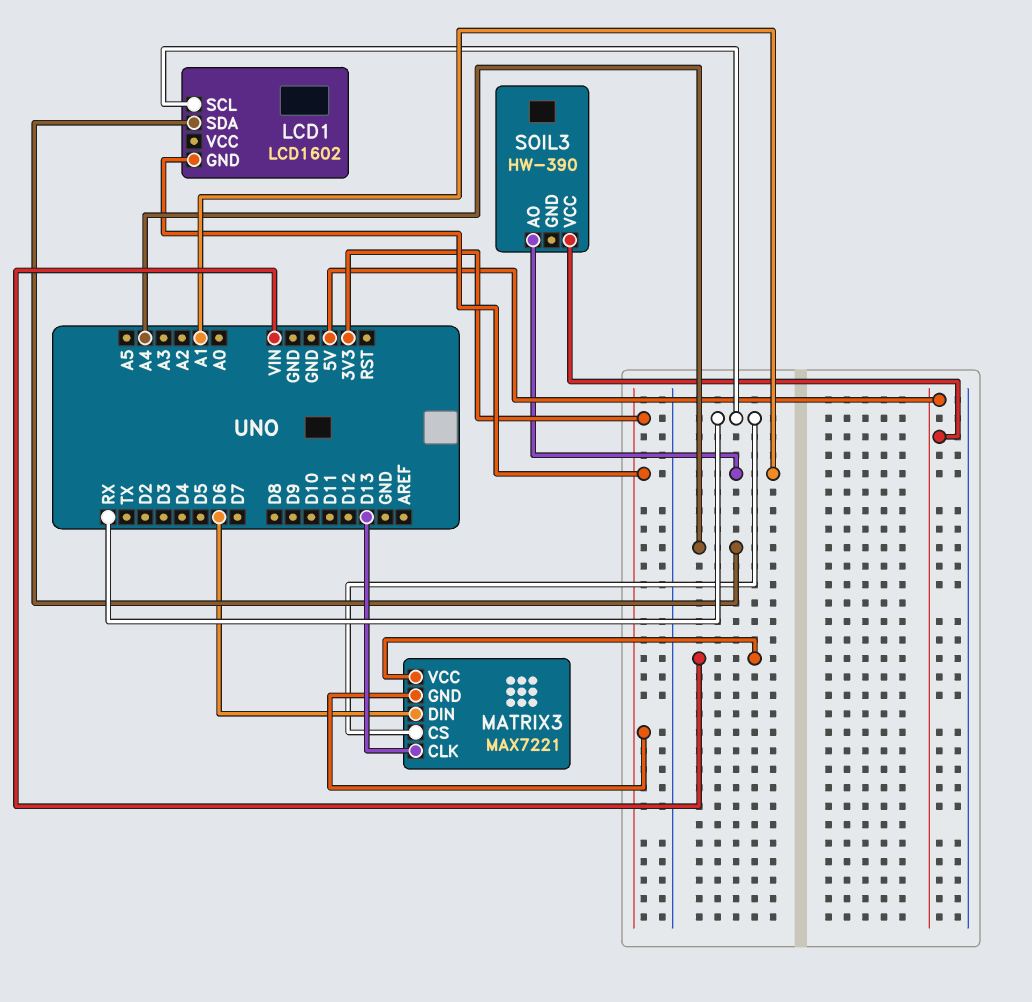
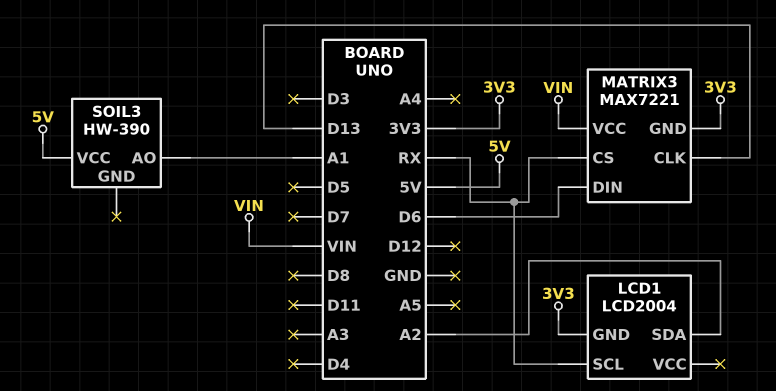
LCD1: LCD1602 -> LCD2004
LCD1 pin SDA: A4 -> A2

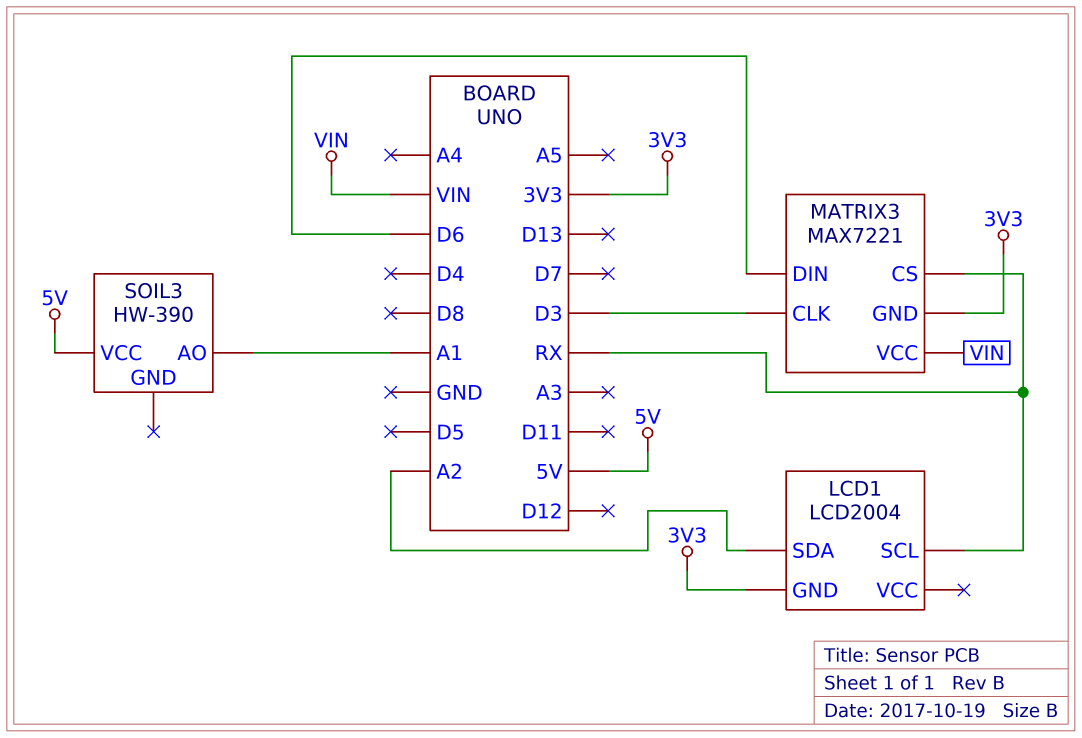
MATRIX3 pin CLK: D13 -> D3

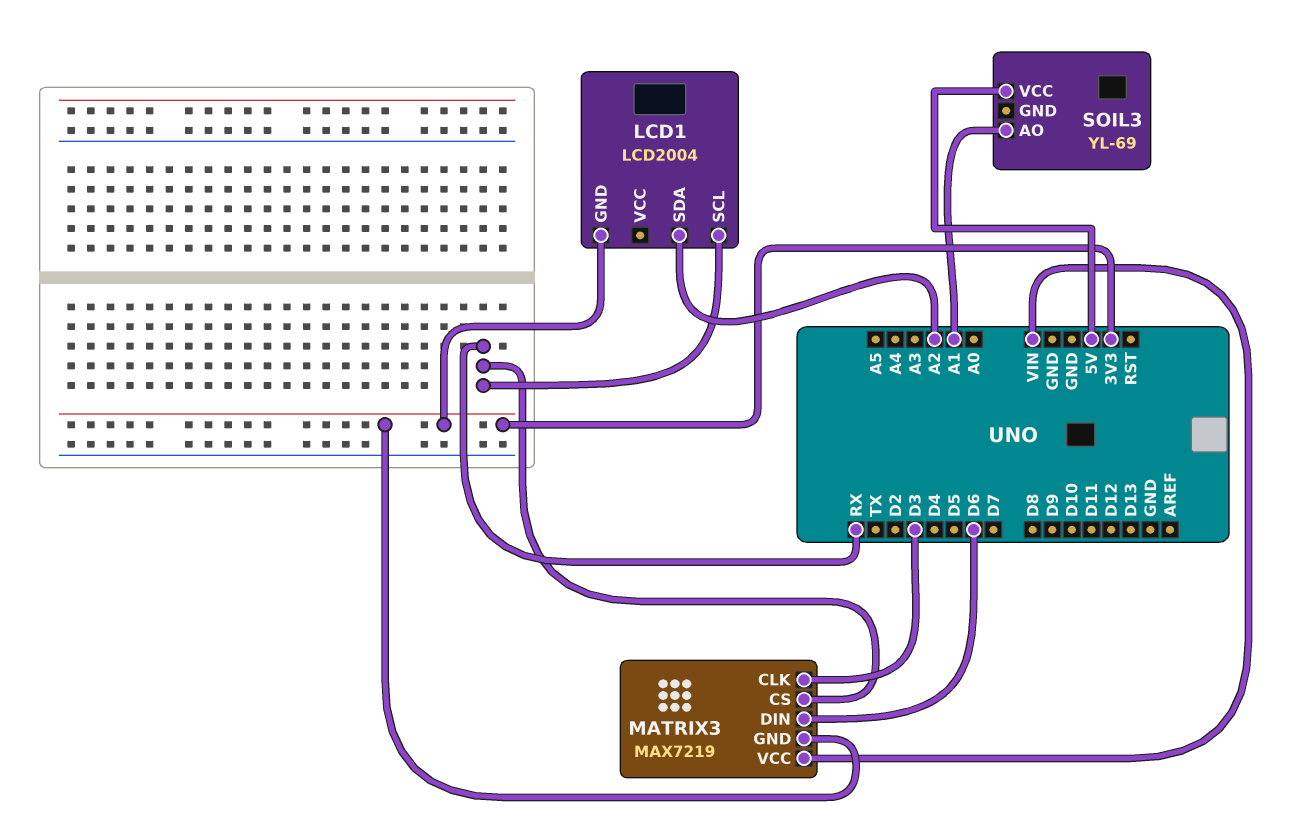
MATRIX3: MAX7221 -> MAX7219
SOIL3: HW-390 -> YL-69

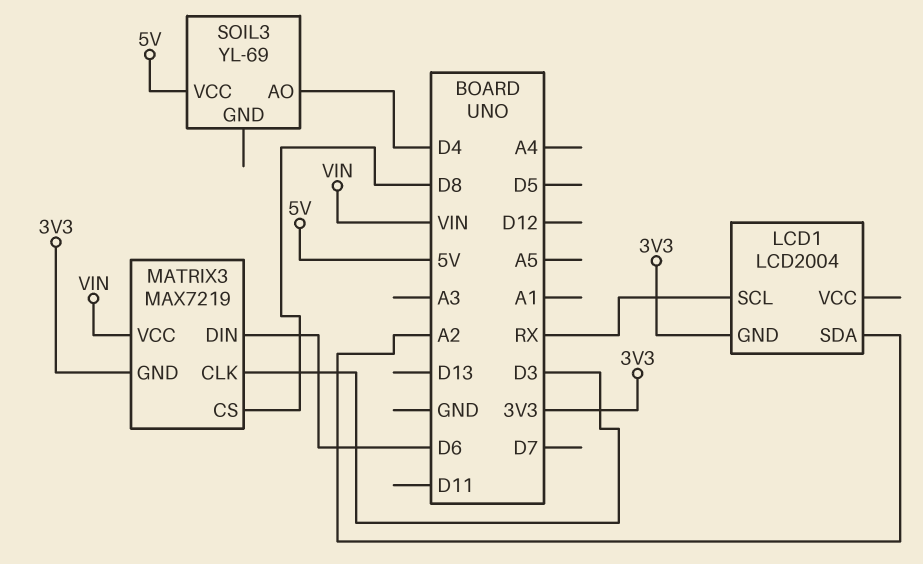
MATRIX3 pin CS: RX -> D8
SOIL3 pin AO: A1 -> D4

